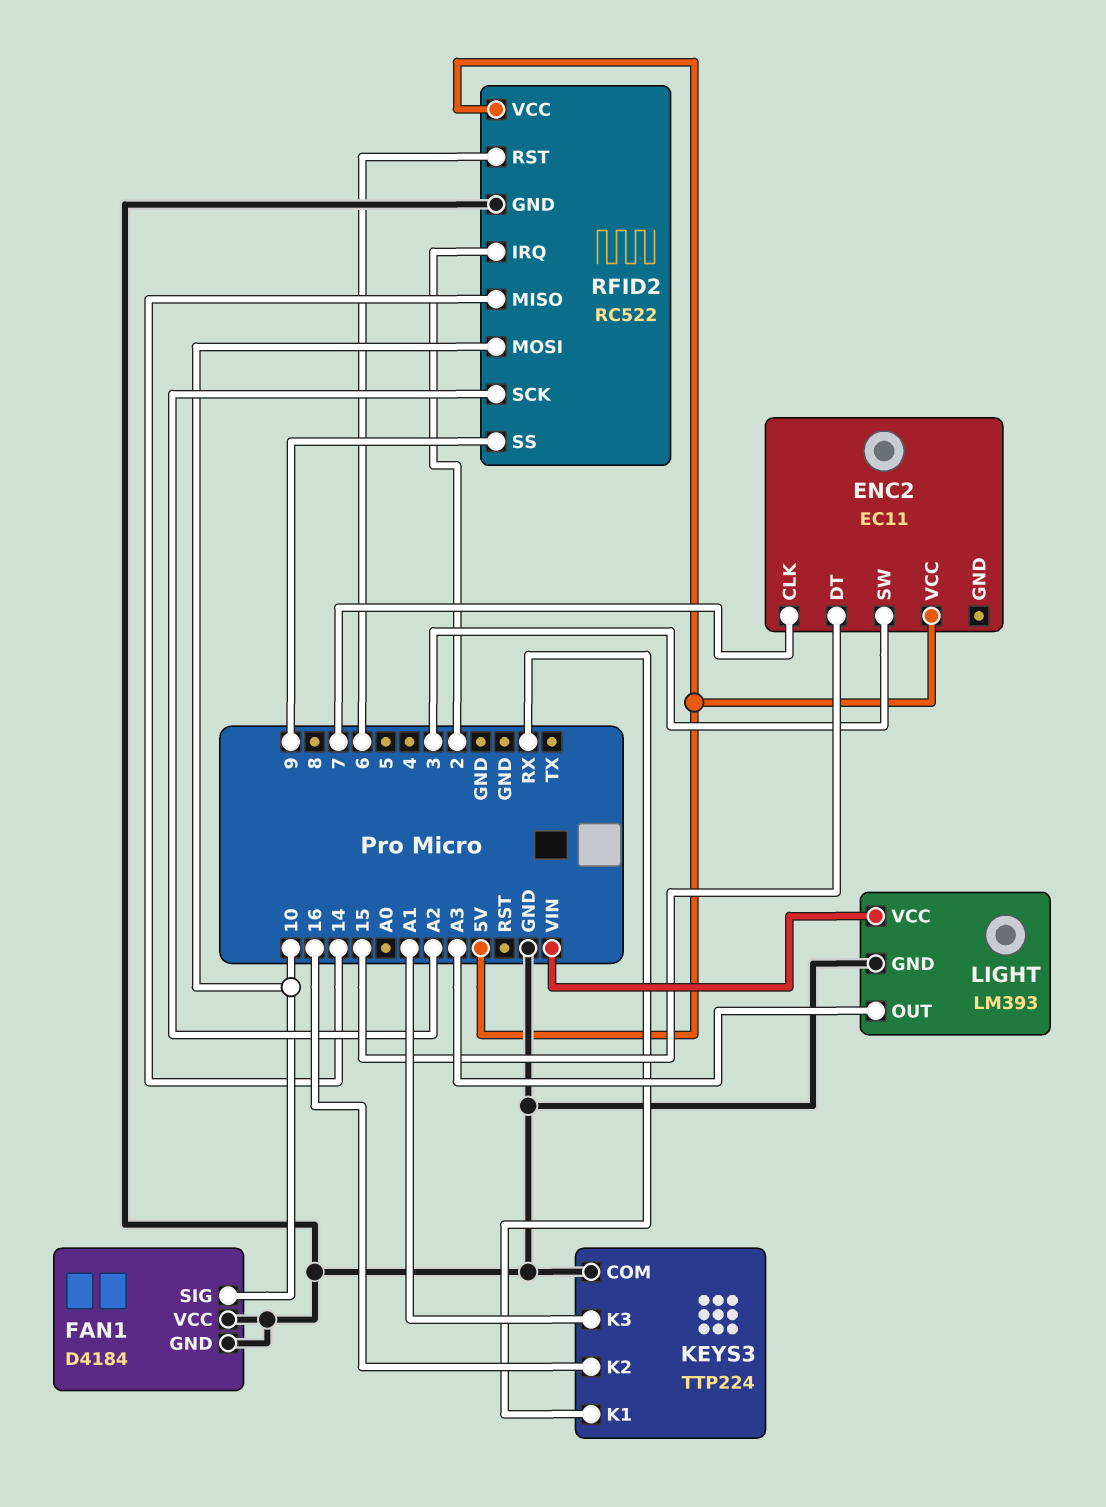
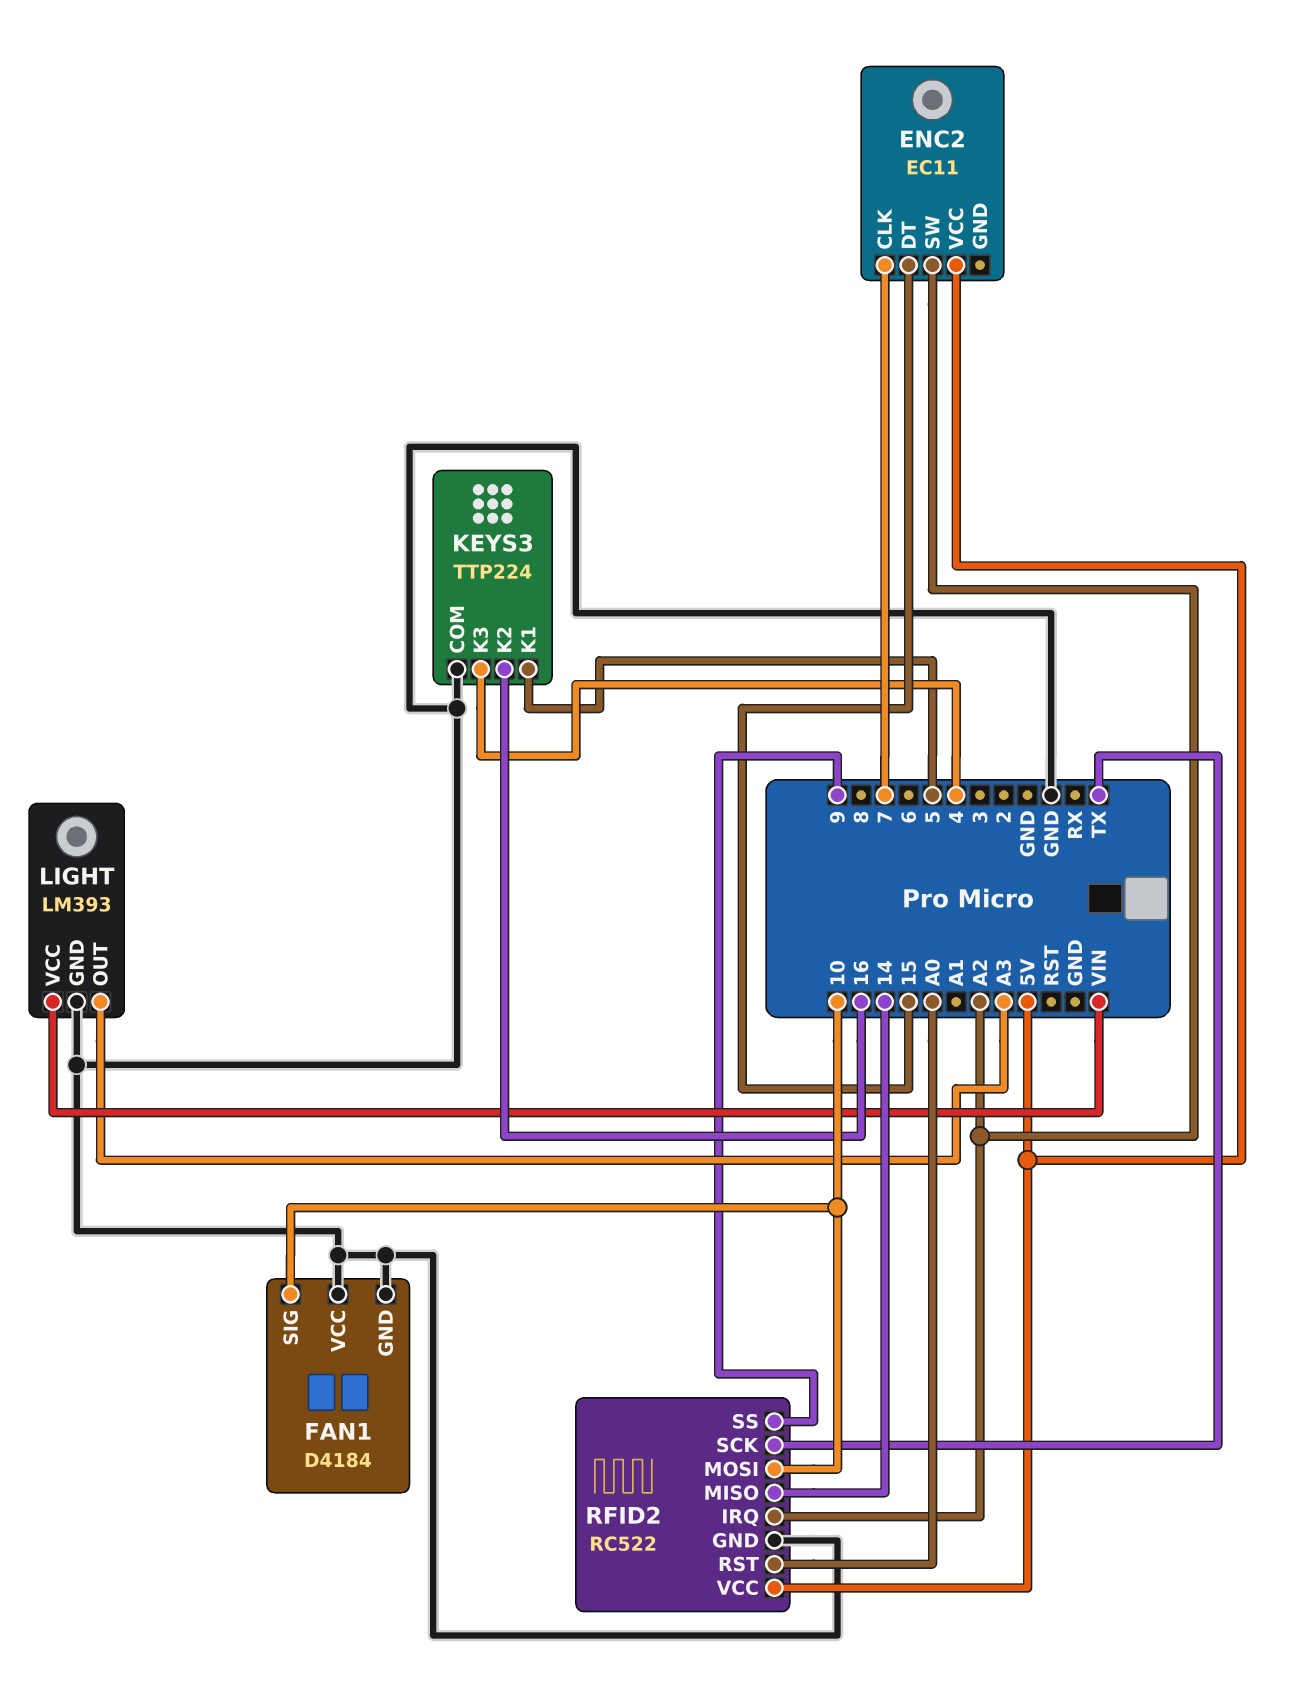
ENC2 pin SW: 3 -> A2
KEYS3 pin K1: RX -> 5
KEYS3 pin K3: A1 -> 4
RFID2 pin IRQ: 2 -> A2
RFID2 pin RST: 6 -> A0
RFID2 pin SCK: A2 -> TX

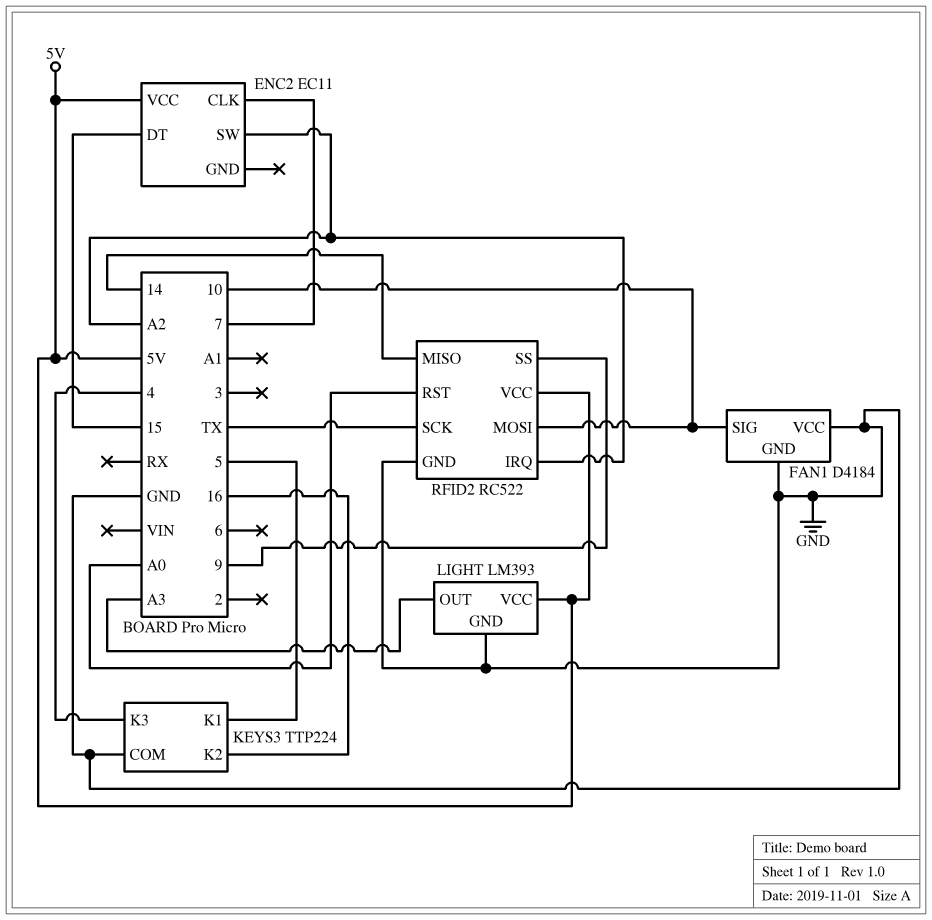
LIGHT pin VCC: VIN -> 5V

